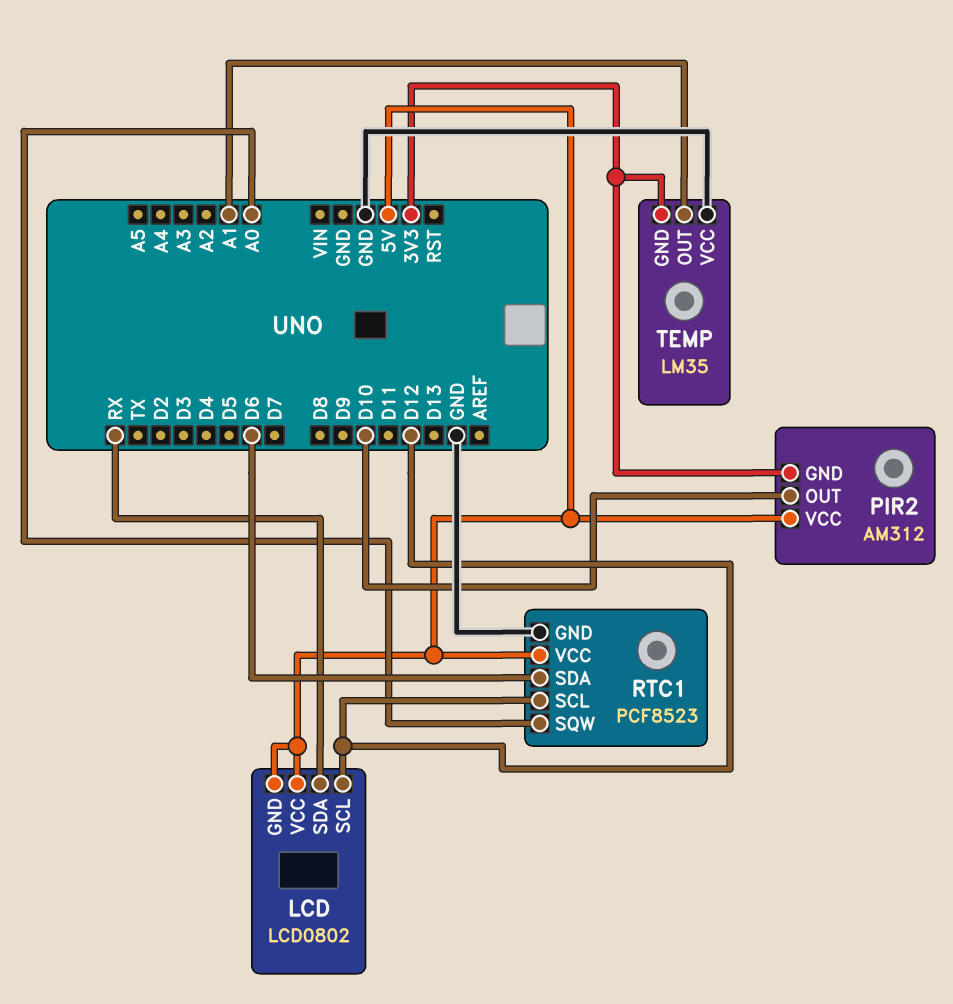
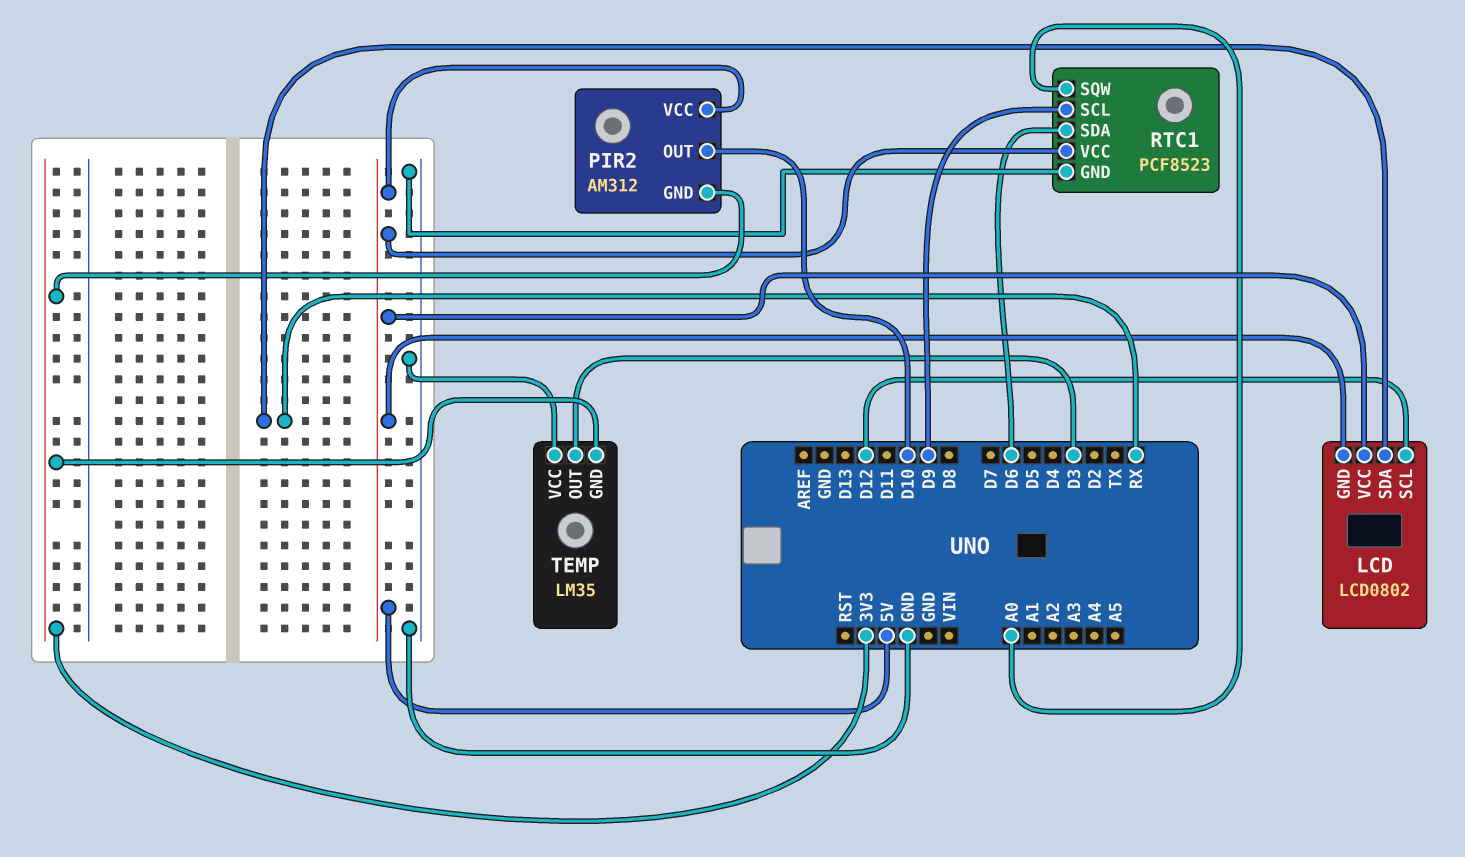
RTC1 pin SCL: D12 -> D9
TEMP pin OUT: A1 -> D3

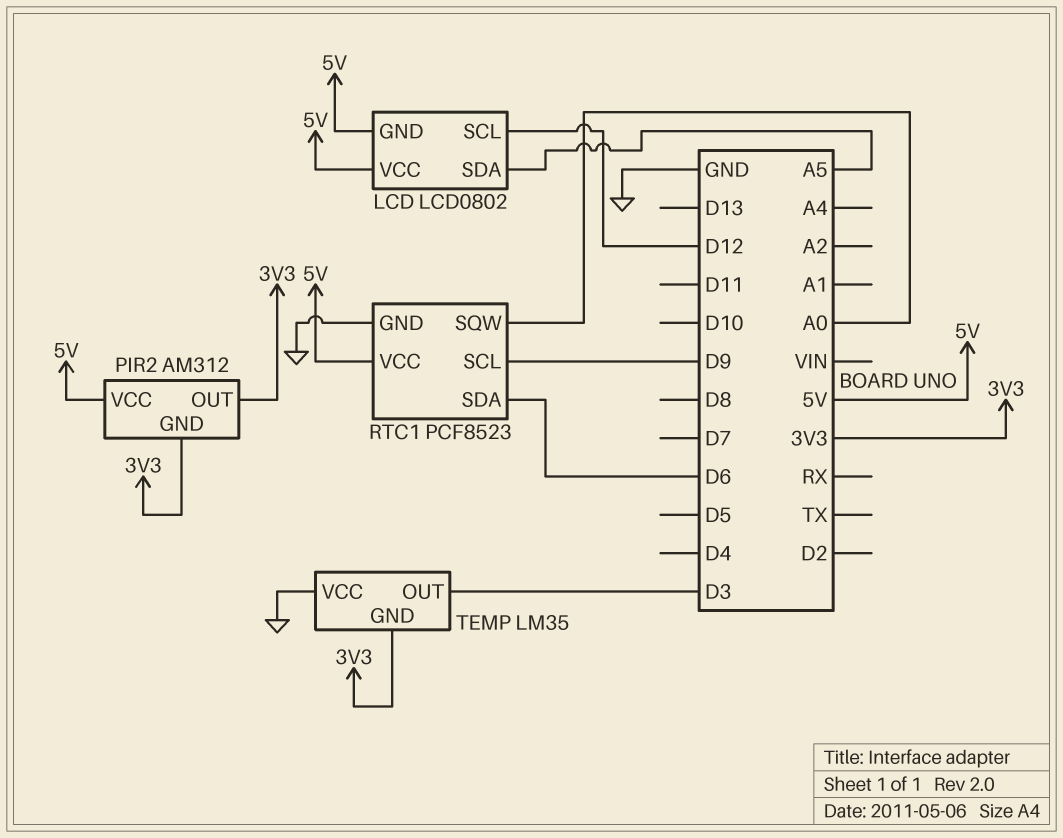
LCD pin SDA: RX -> A5
PIR2 pin OUT: D10 -> 3V3

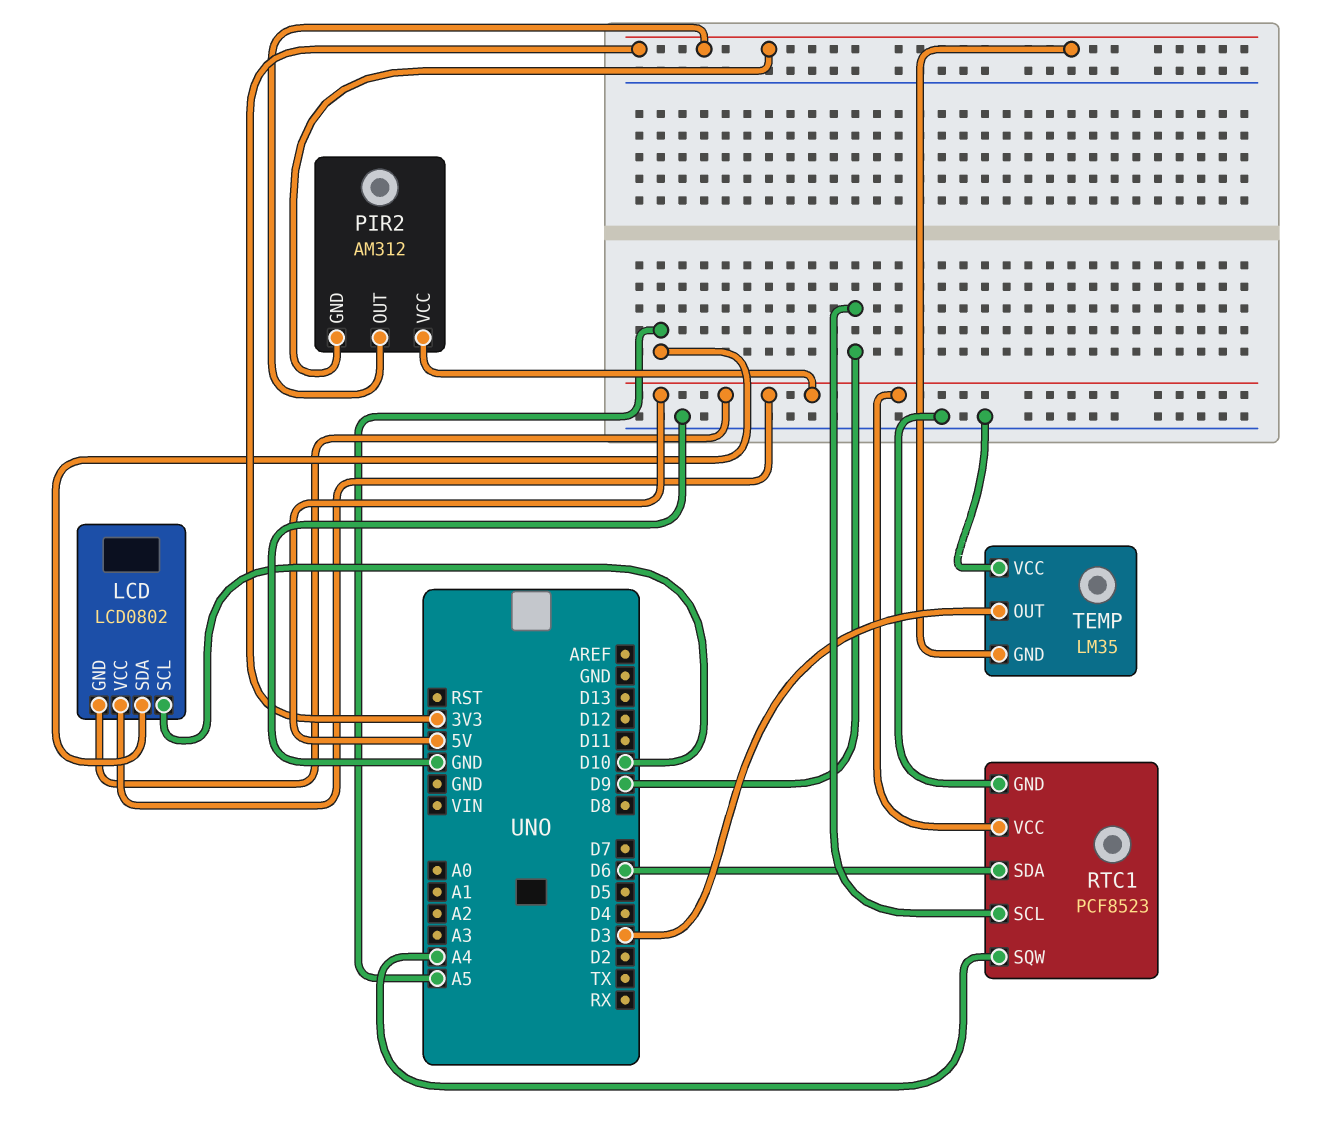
LCD pin SCL: D12 -> D10
RTC1 pin SQW: A0 -> A4

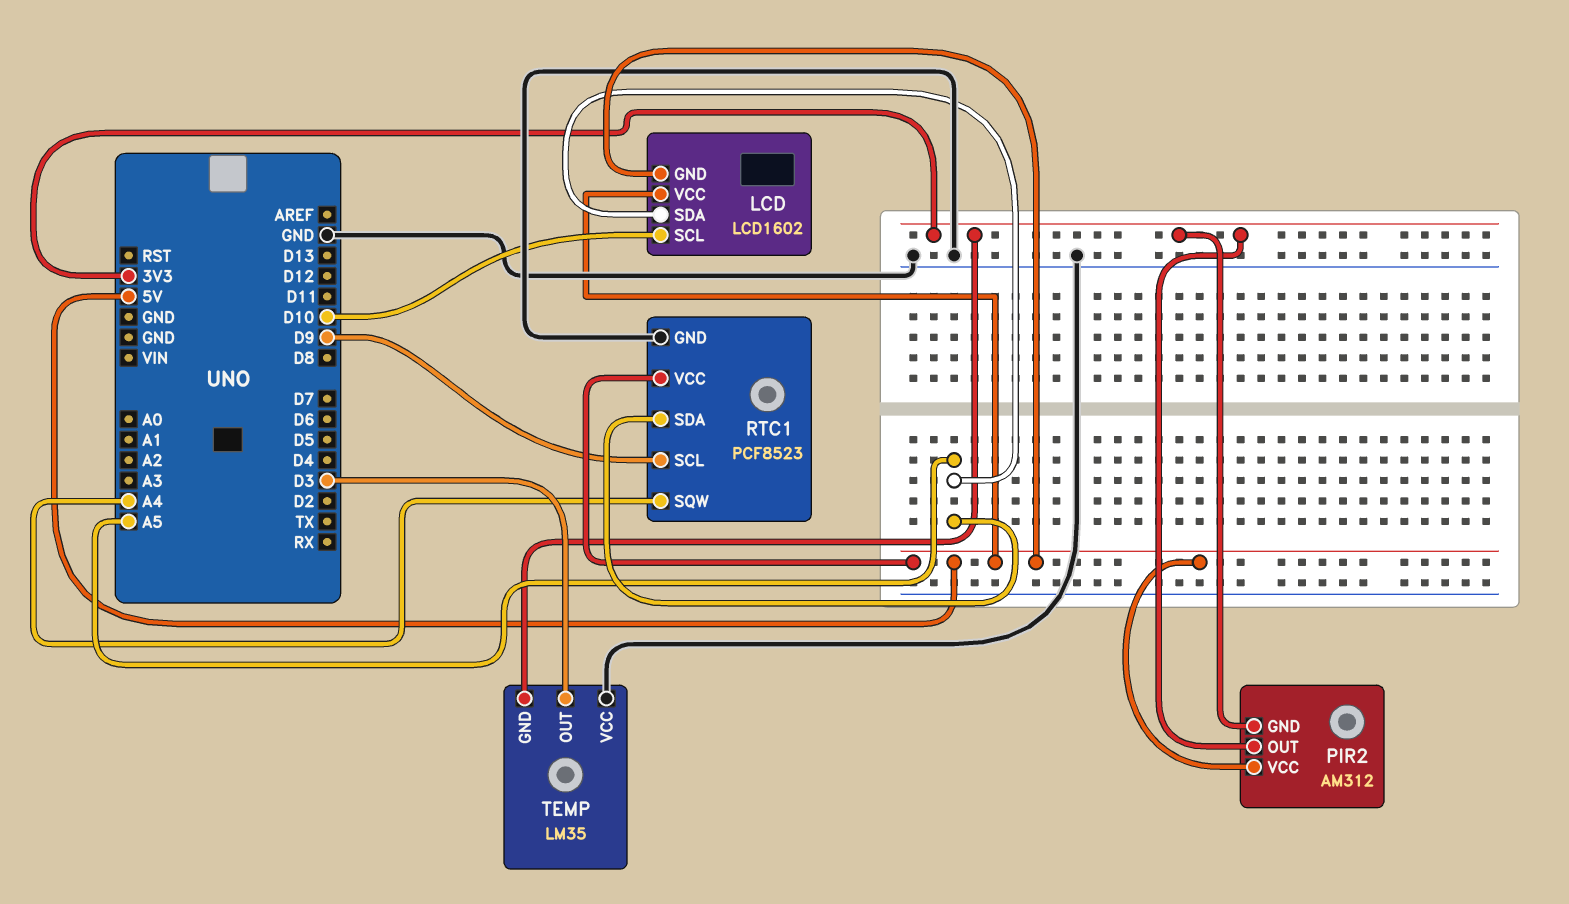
LCD: LCD0802 -> LCD1602
RTC1 pin SDA: D6 -> A5

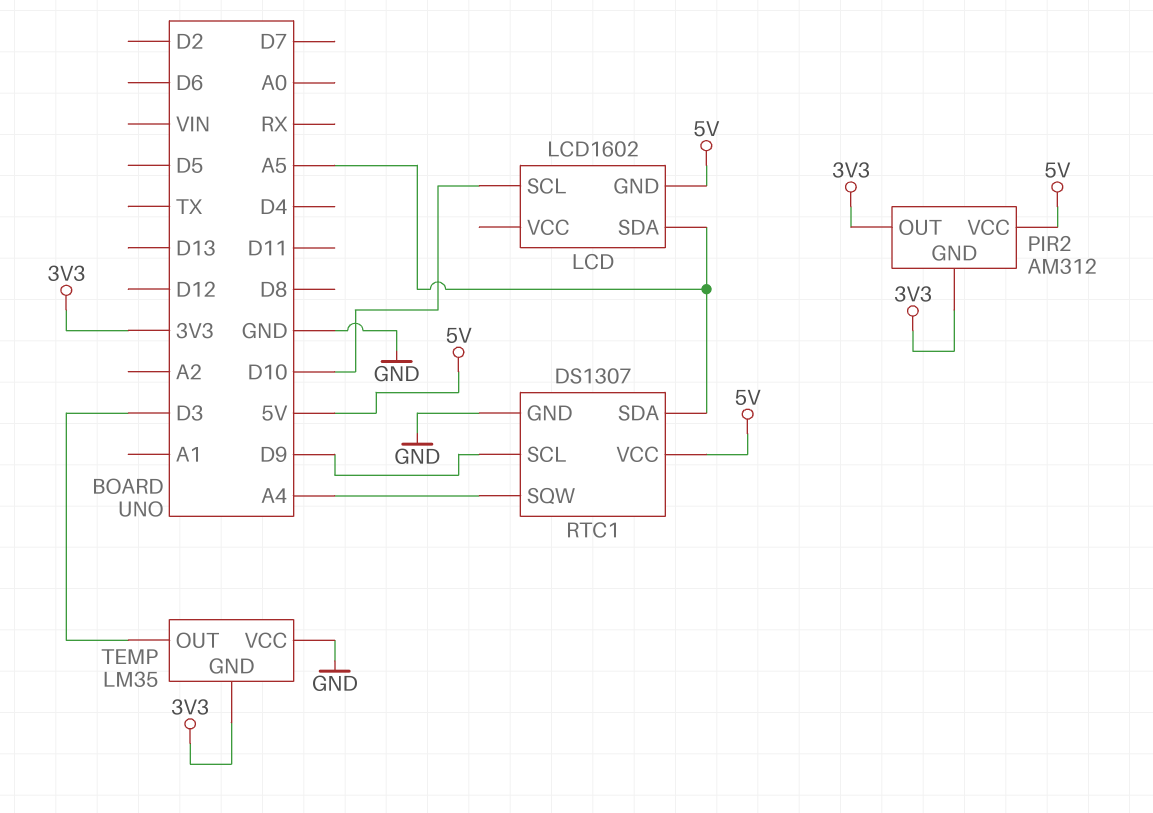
LCD pin VCC: 5V -> none
RTC1: PCF8523 -> DS1307

